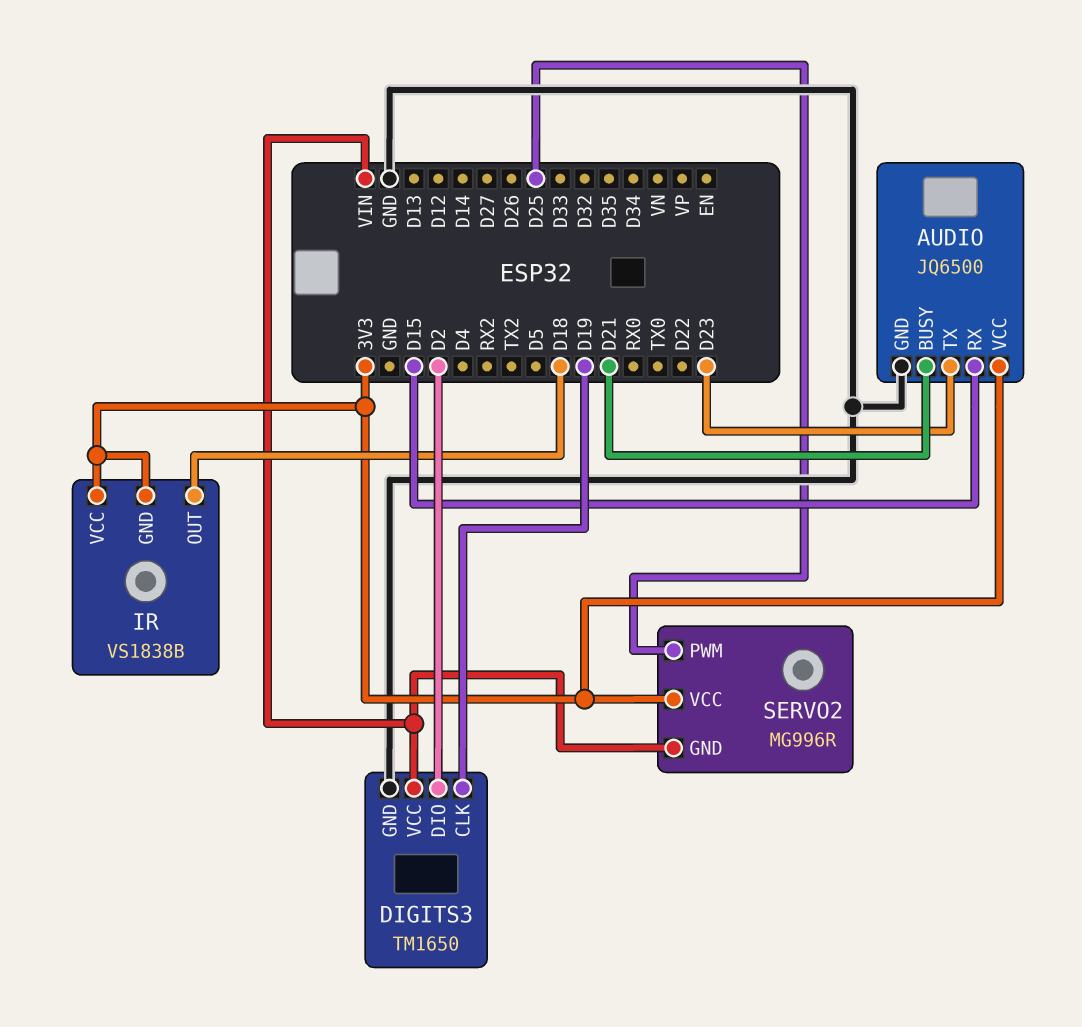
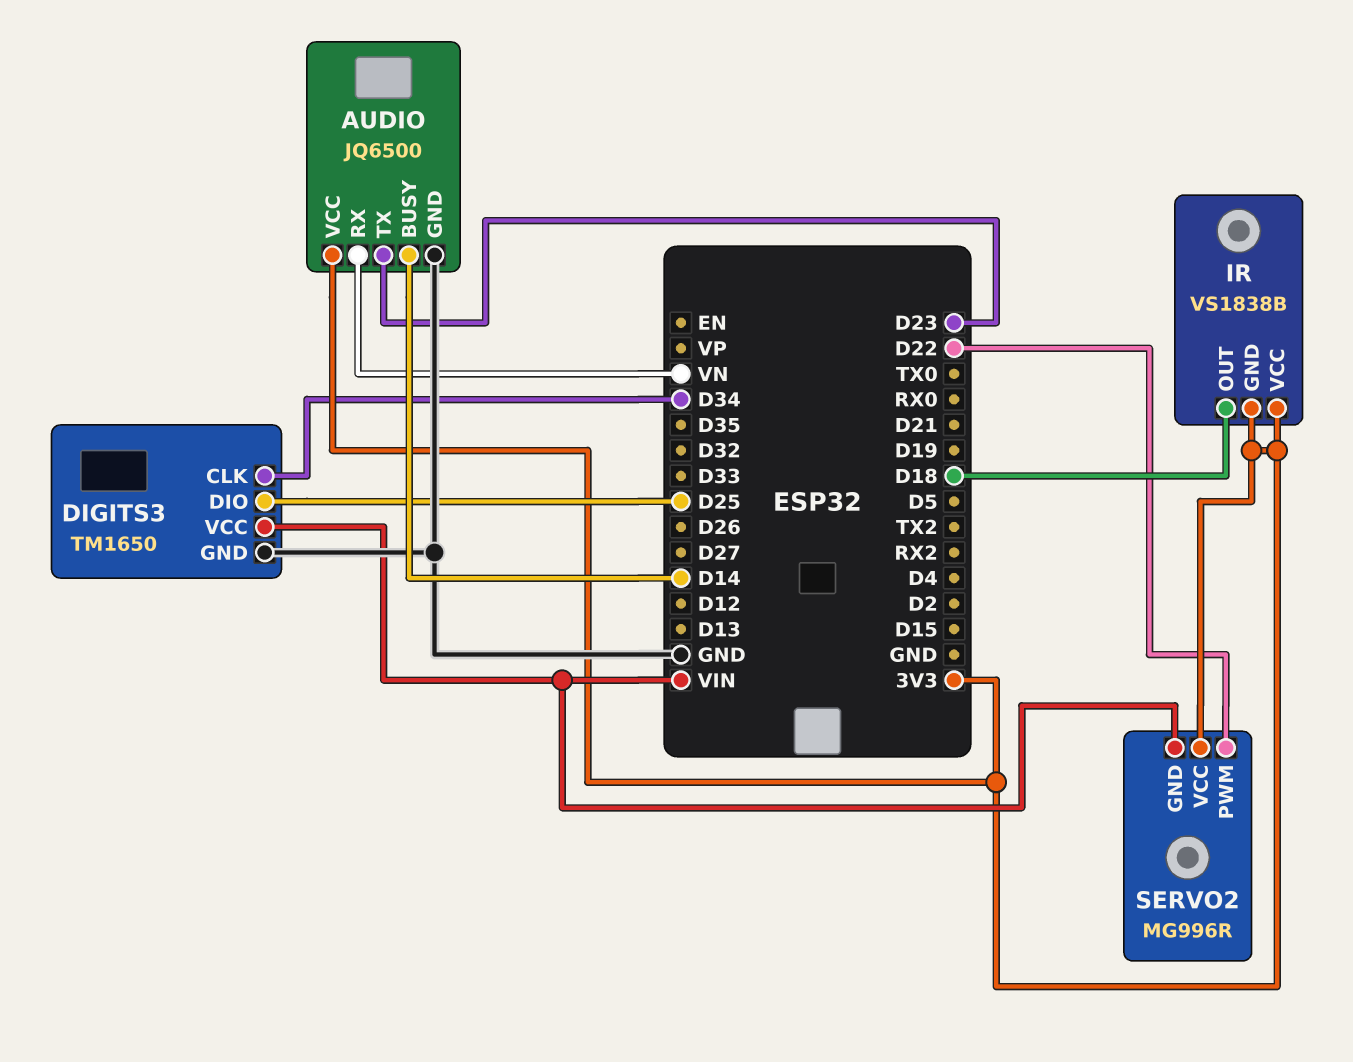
AUDIO pin BUSY: D21 -> D14
AUDIO pin RX: D15 -> VN
DIGITS3 pin CLK: D19 -> D34
DIGITS3 pin DIO: D2 -> D25
SERVO2 pin PWM: D25 -> D22

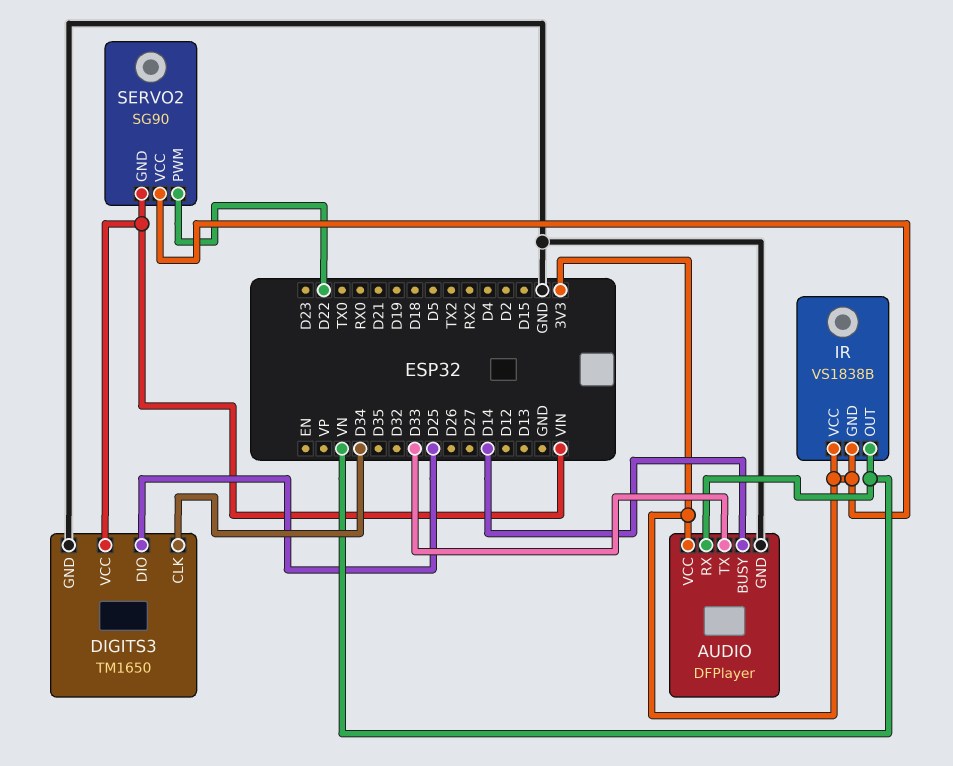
AUDIO: JQ6500 -> DFPlayer
AUDIO pin TX: D23 -> D33
IR pin OUT: D18 -> VN
SERVO2: MG996R -> SG90

